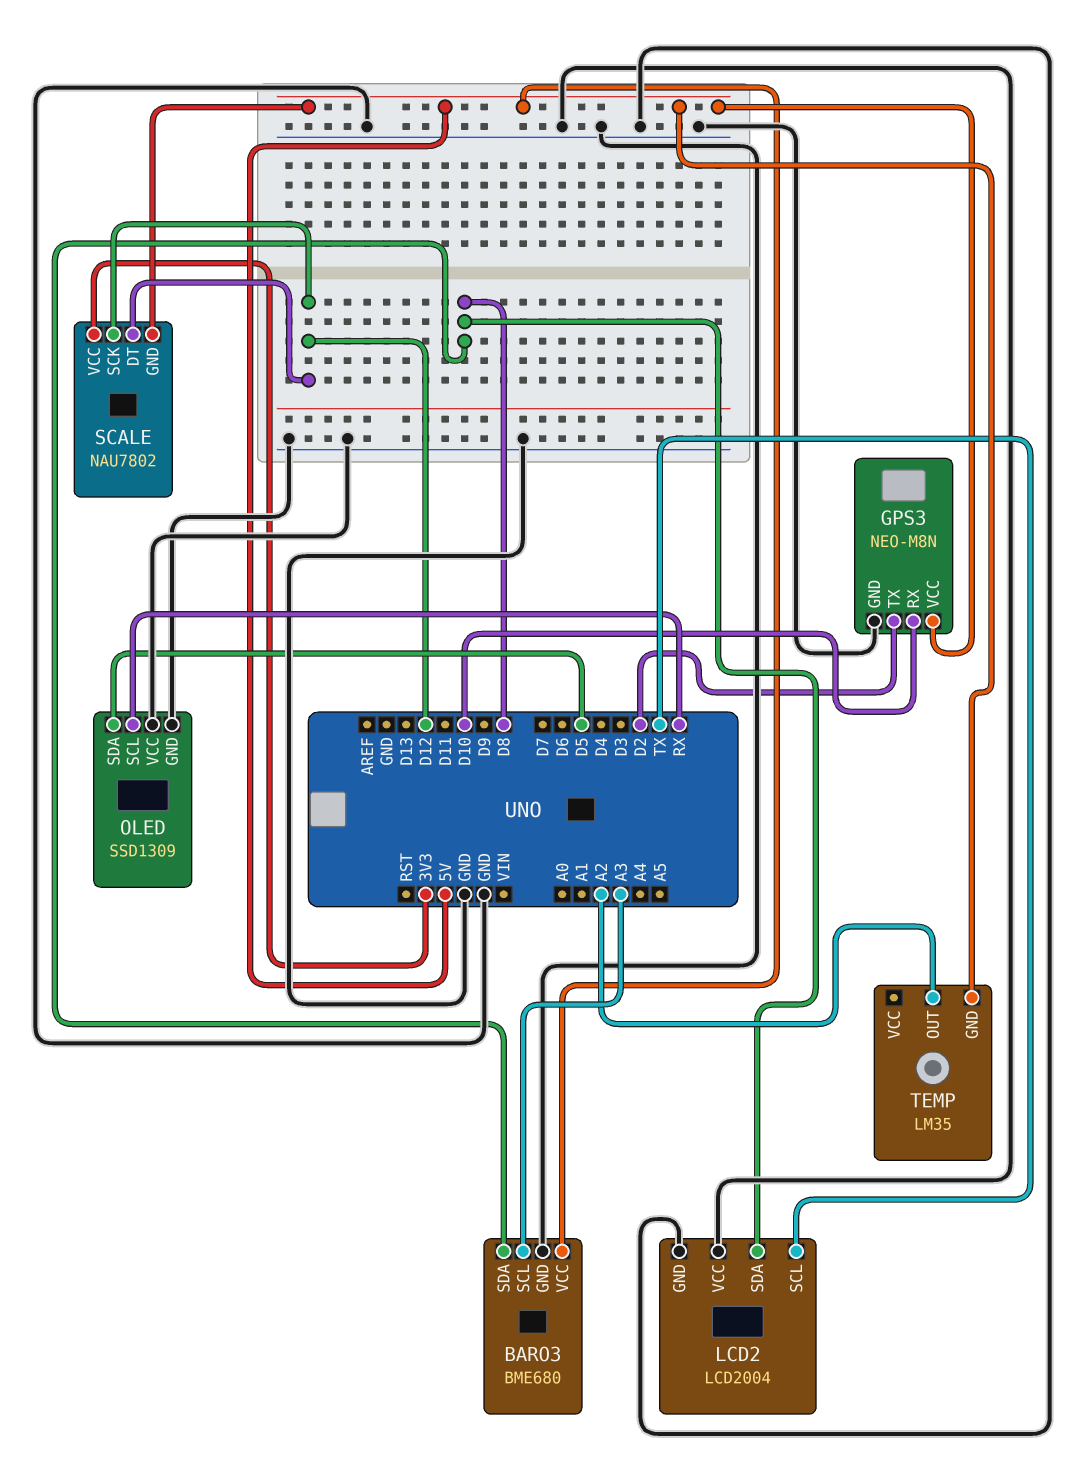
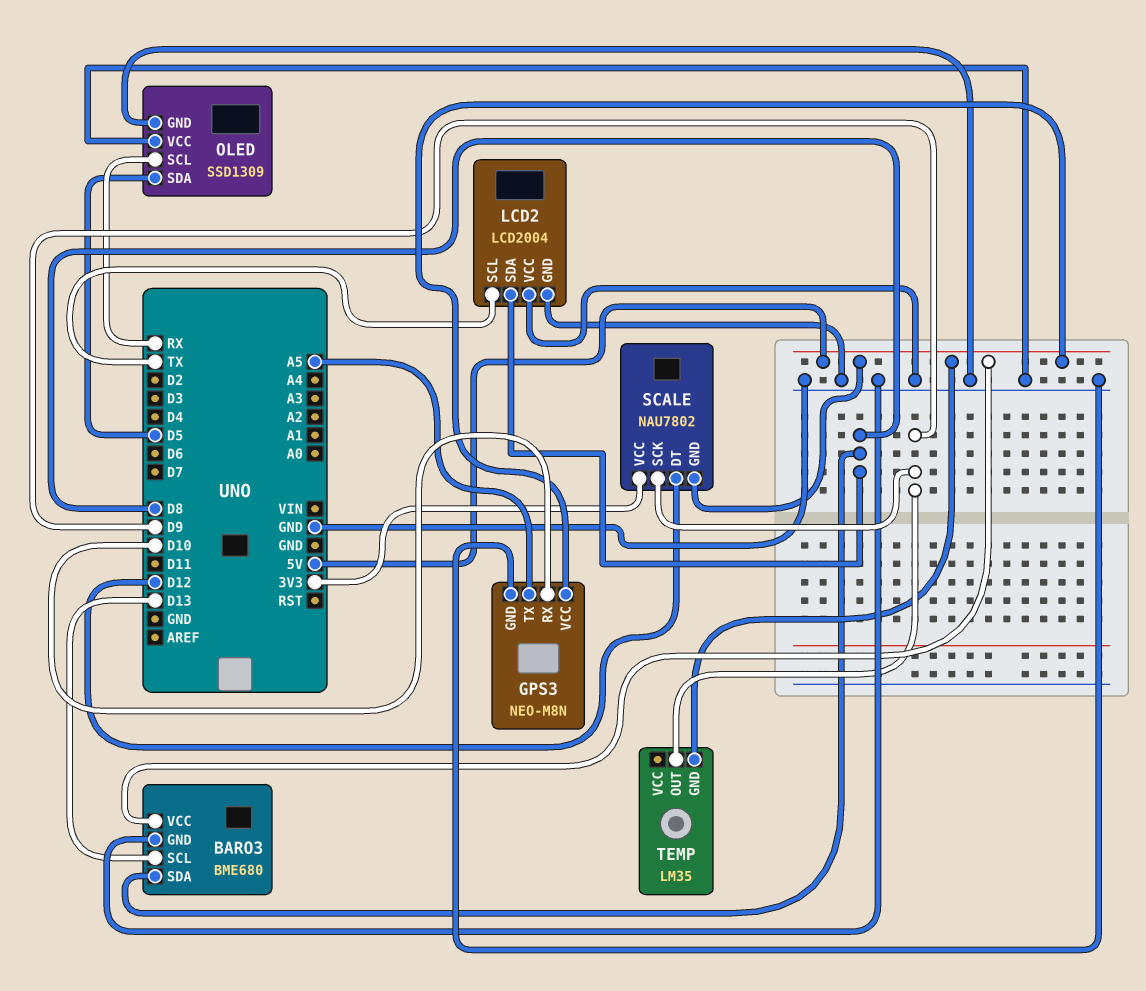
BARO3 pin SCL: A3 -> D13
GPS3 pin TX: D2 -> A5
SCALE pin SCK: D12 -> D9
TEMP pin OUT: A2 -> D9

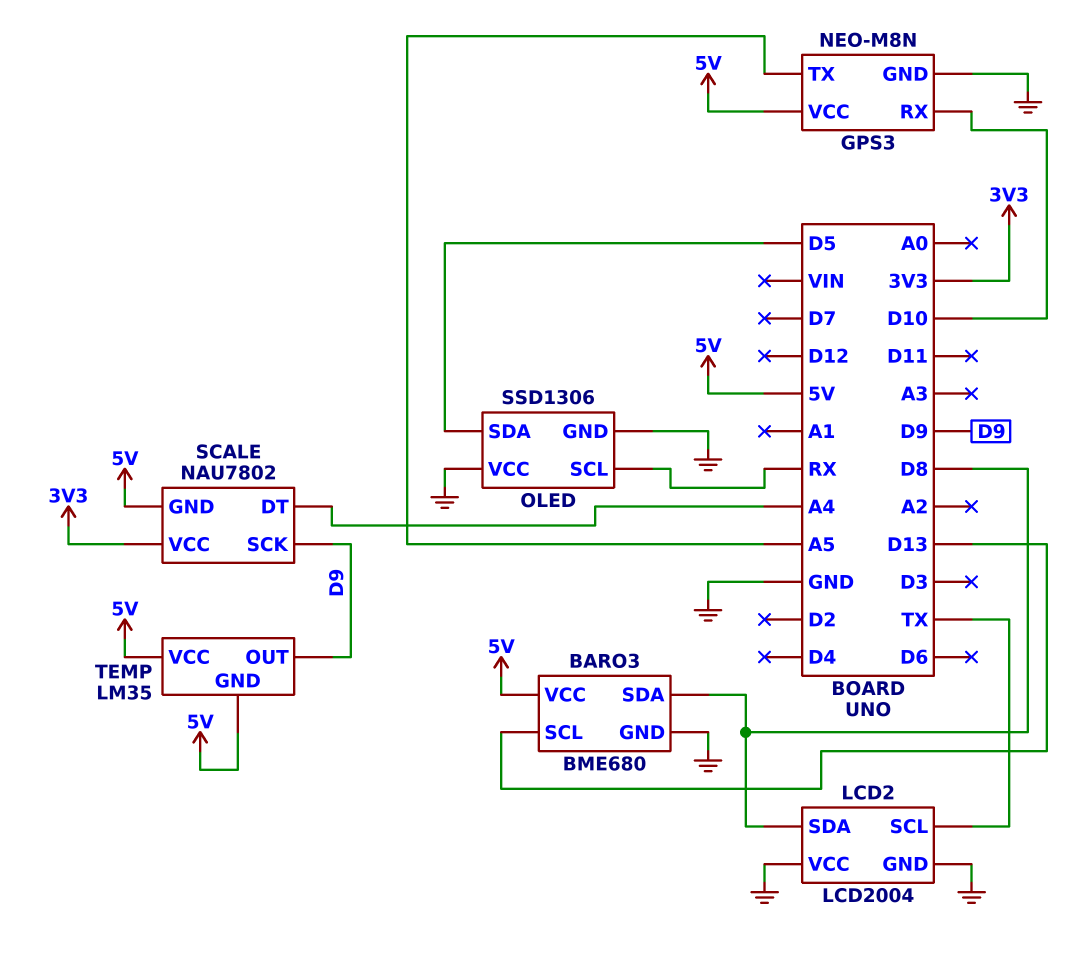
OLED: SSD1309 -> SSD1306
SCALE pin DT: D12 -> A4
TEMP pin VCC: none -> 5V

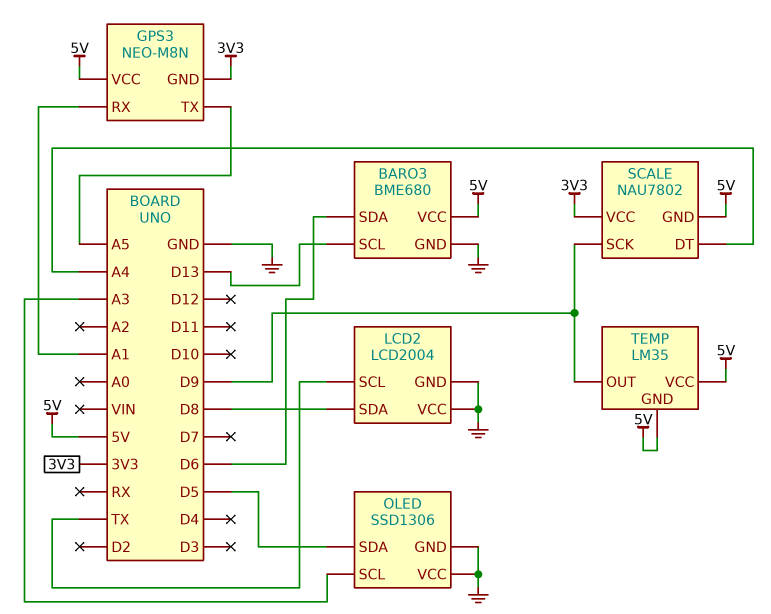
BARO3 pin SDA: D8 -> D6
GPS3 pin GND: GND -> 3V3
GPS3 pin RX: D10 -> A1
OLED pin SCL: RX -> A3

